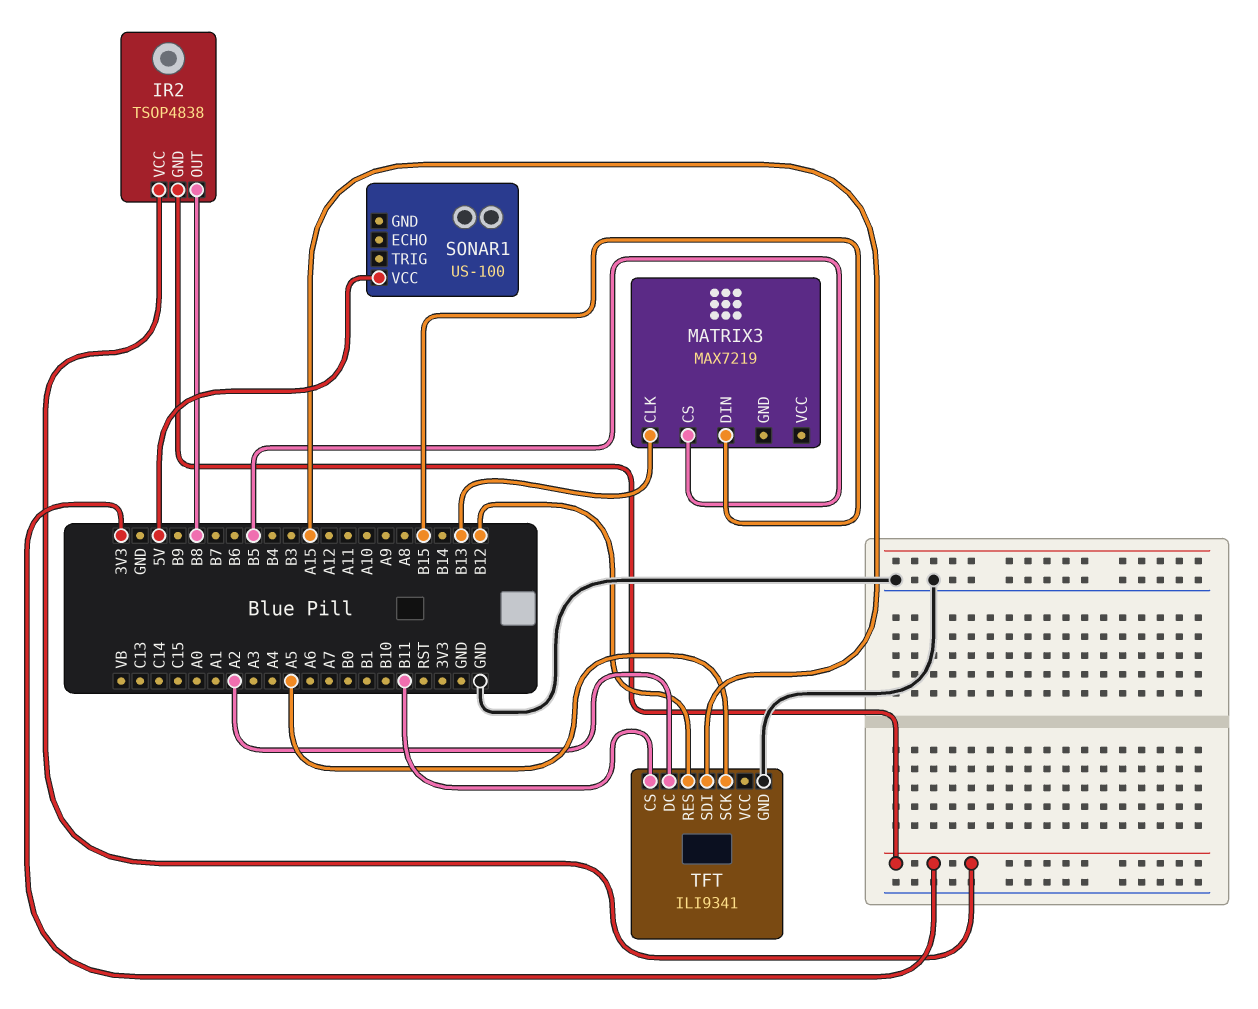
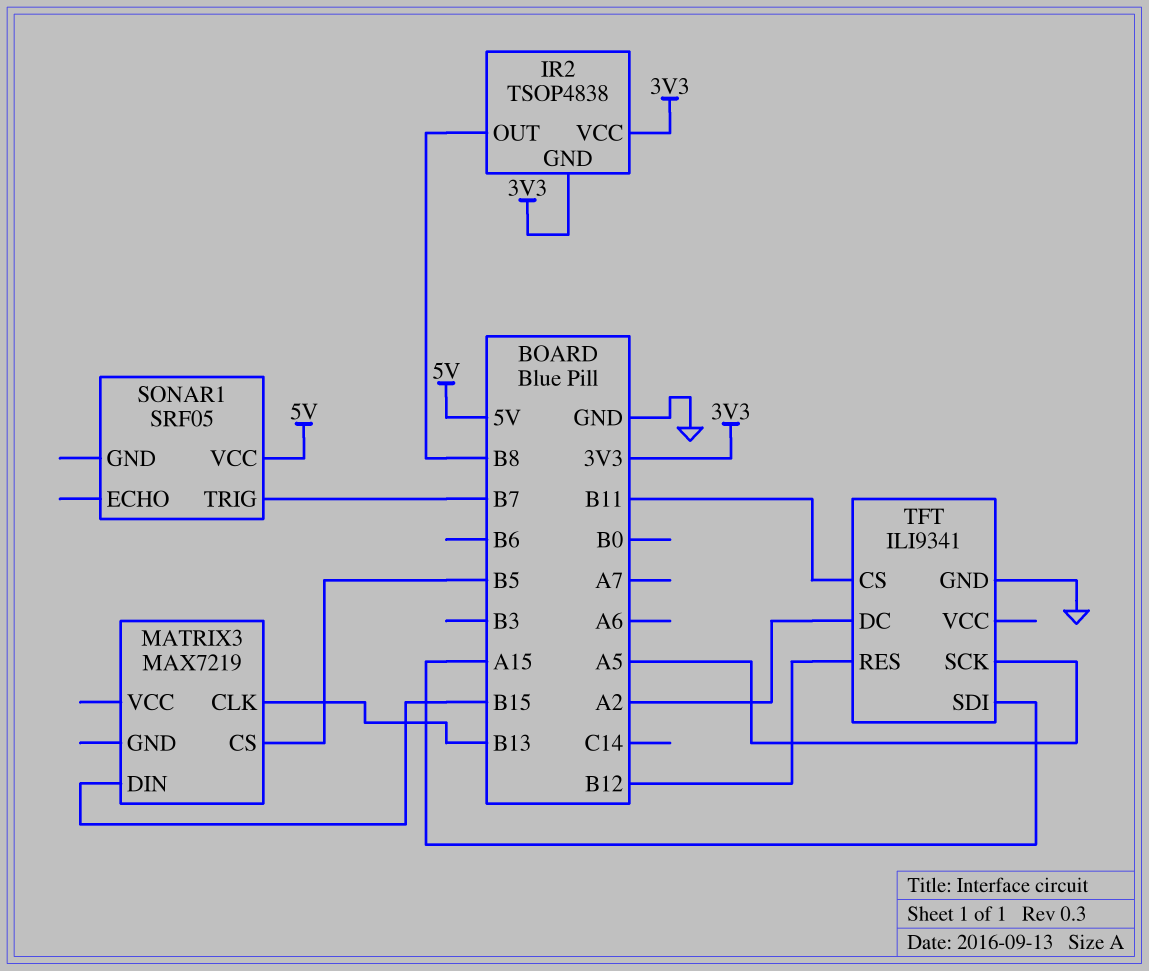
SONAR1: US-100 -> SRF05
SONAR1 pin TRIG: none -> B7

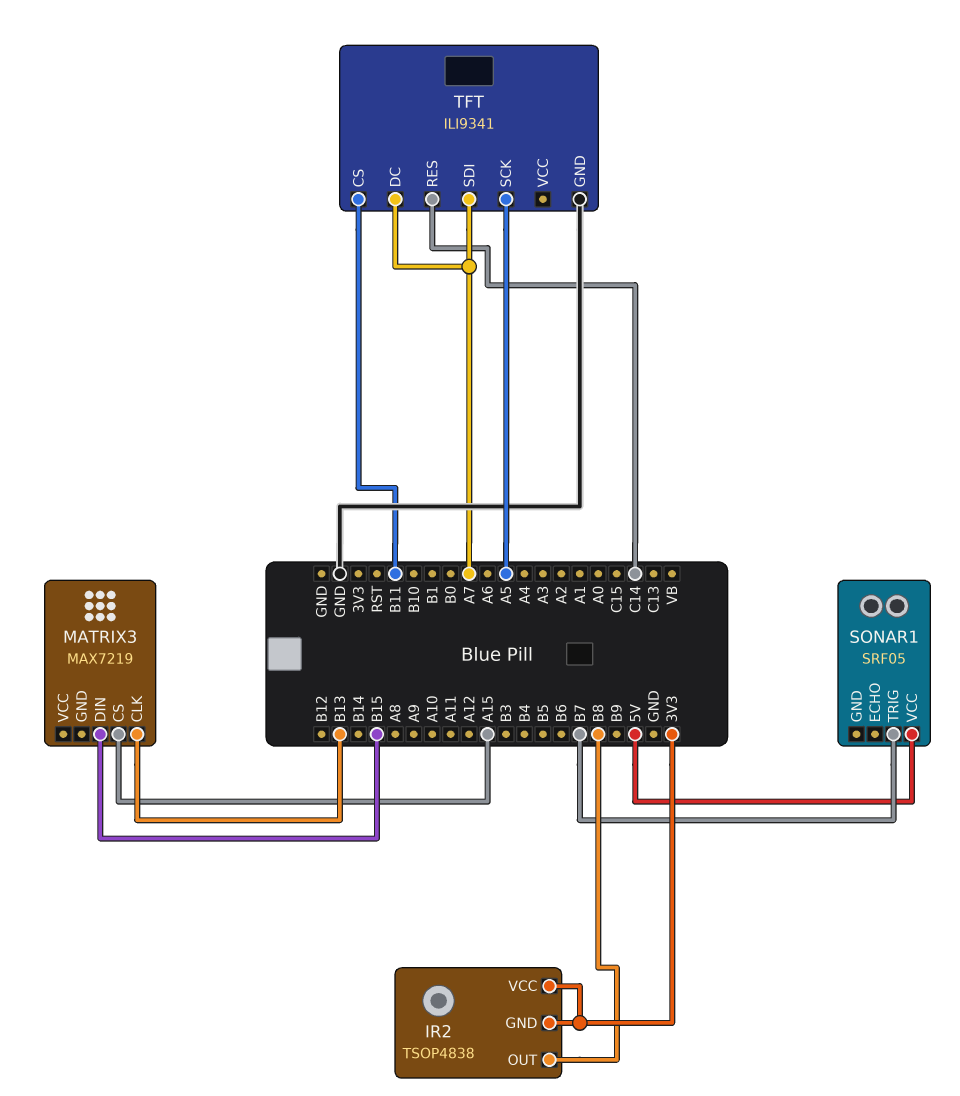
MATRIX3 pin CS: B5 -> A15
TFT pin DC: A2 -> A7
TFT pin RES: B12 -> C14
TFT pin SDI: A15 -> A7

